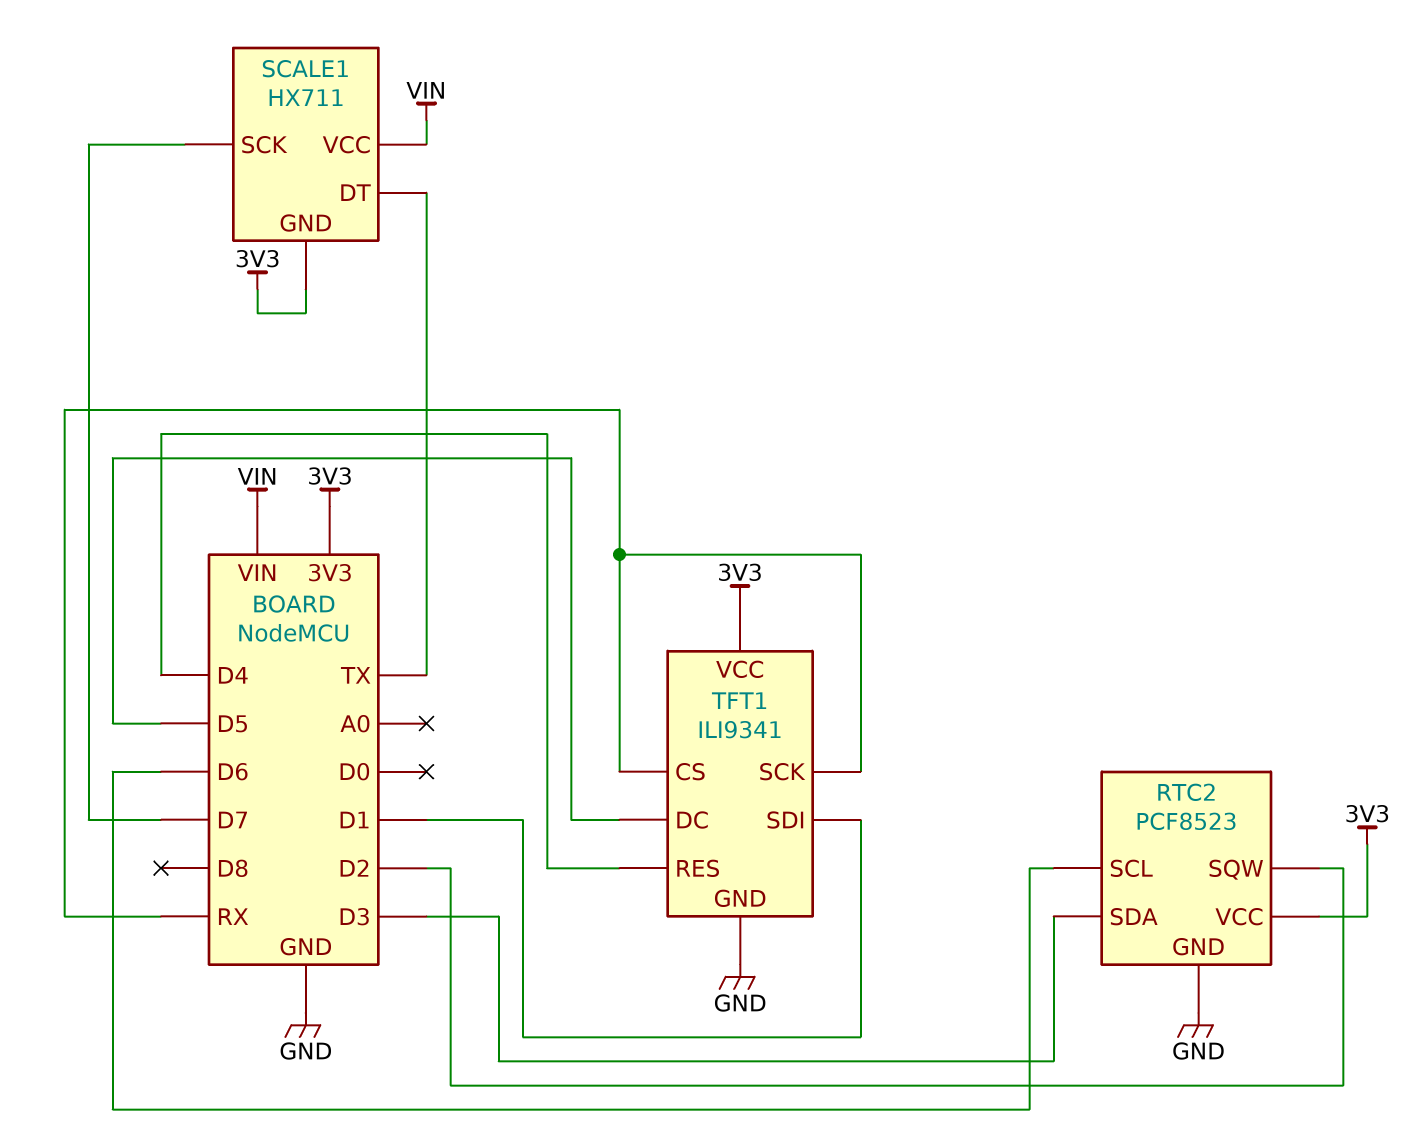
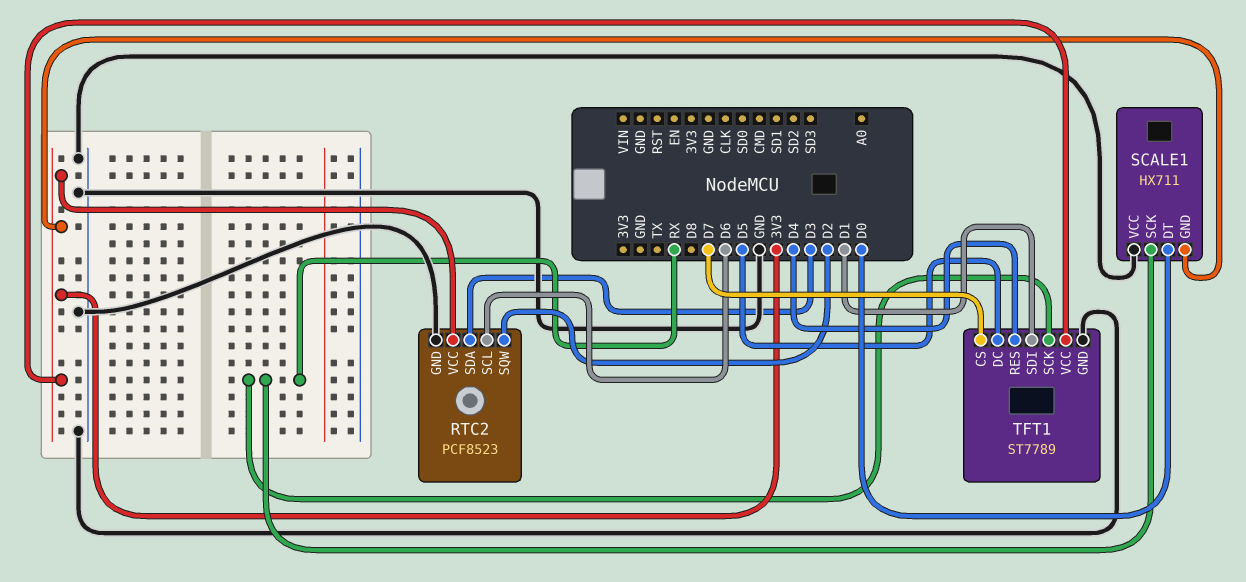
SCALE1 pin DT: TX -> D0
SCALE1 pin SCK: D7 -> RX
SCALE1 pin VCC: VIN -> GND
TFT1: ILI9341 -> ST7789
TFT1 pin CS: RX -> D7

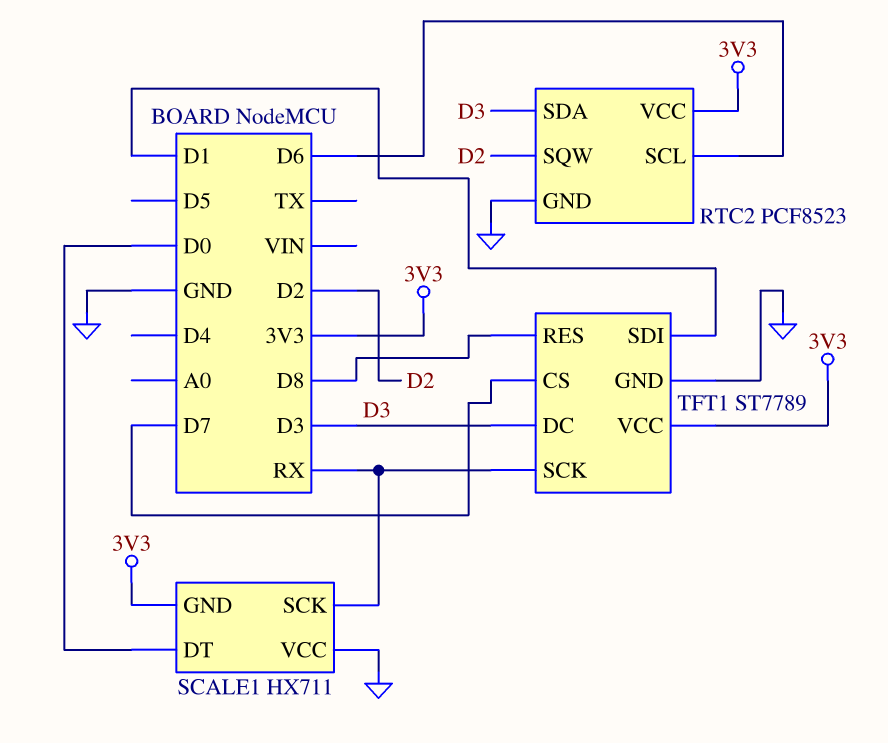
TFT1 pin DC: D5 -> D3
TFT1 pin RES: D4 -> D8

